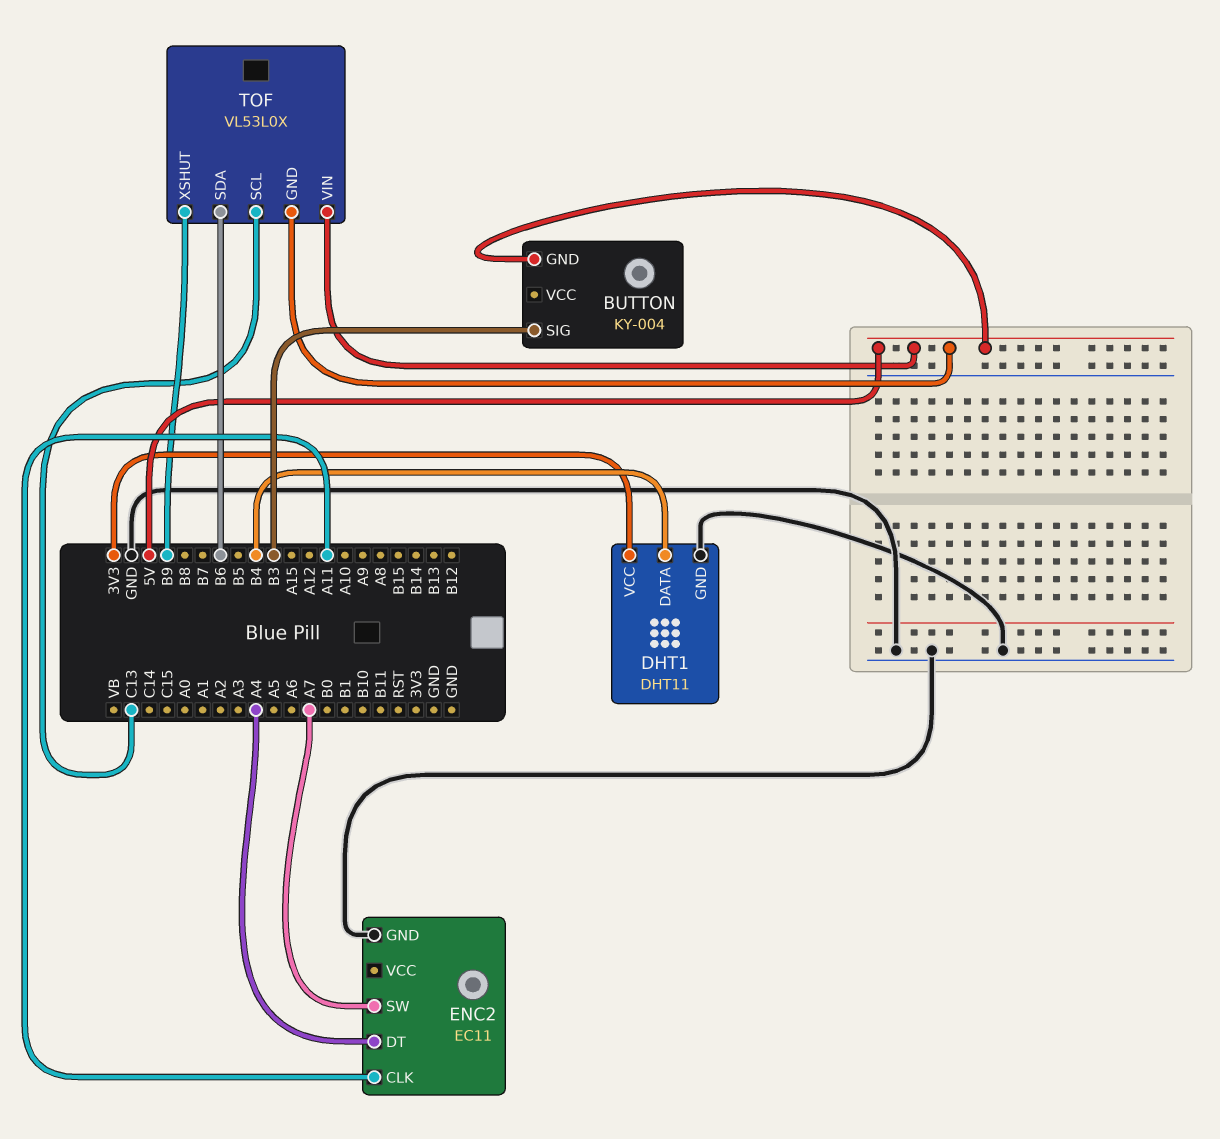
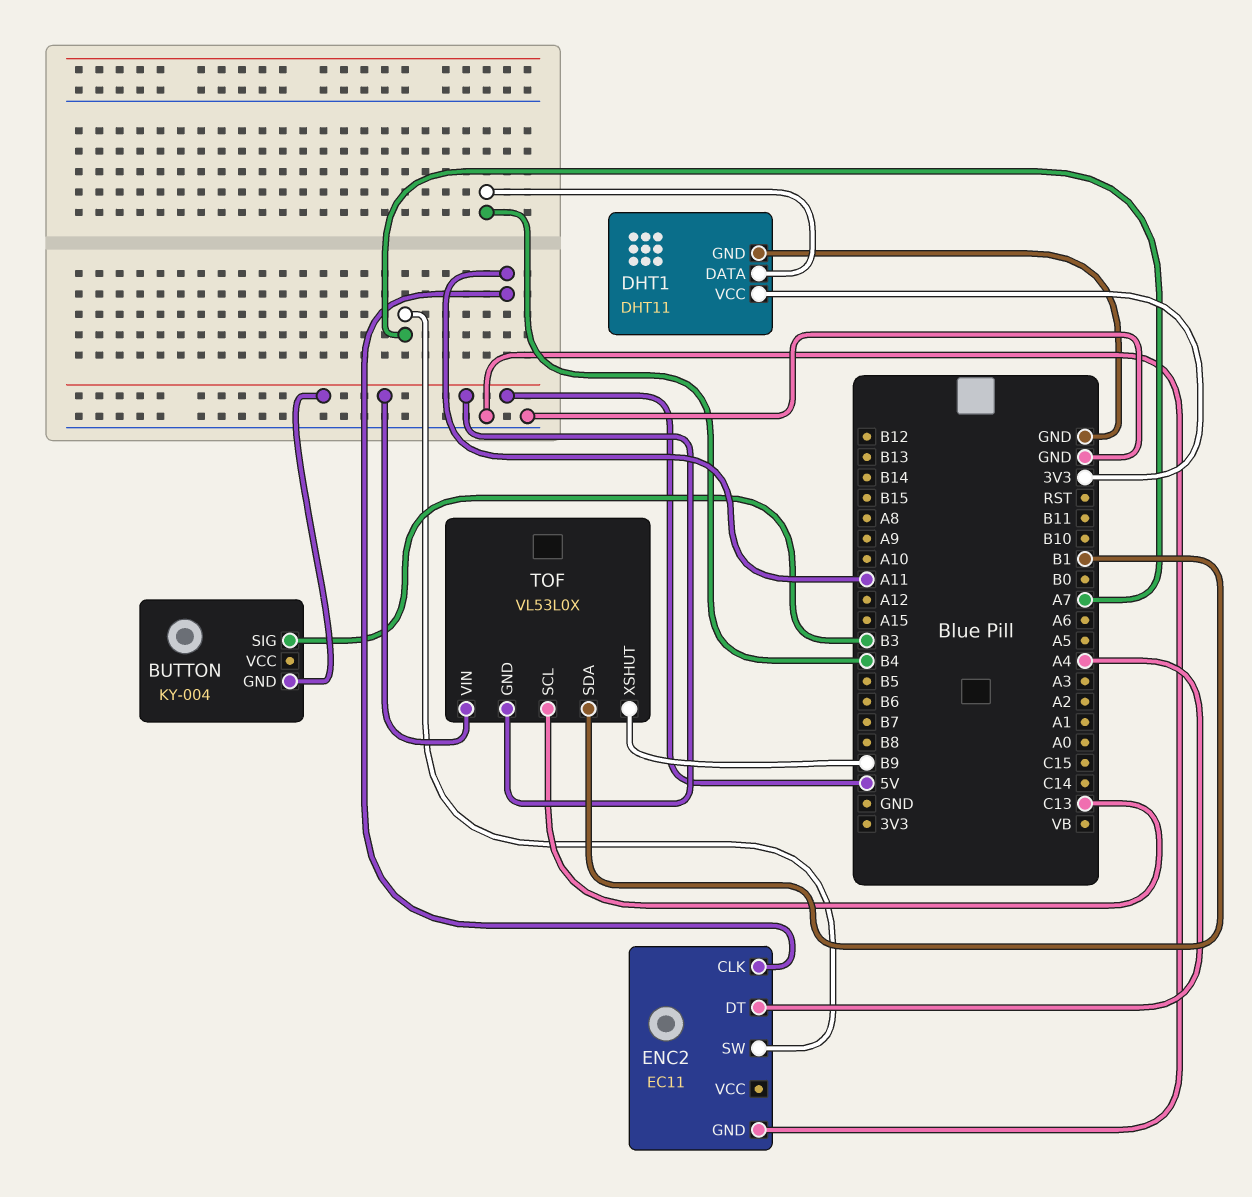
TOF pin SDA: B6 -> B1

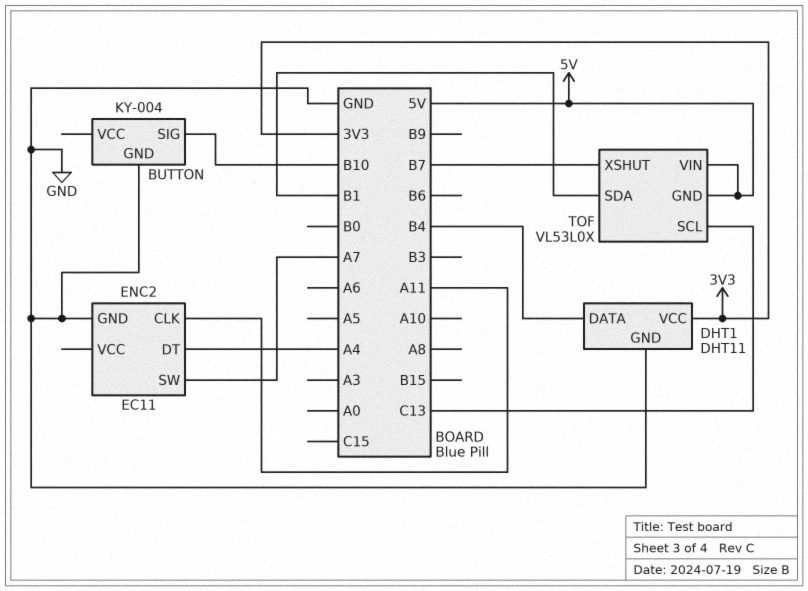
BUTTON pin GND: 5V -> GND
BUTTON pin SIG: B3 -> B10
TOF pin XSHUT: B9 -> B7

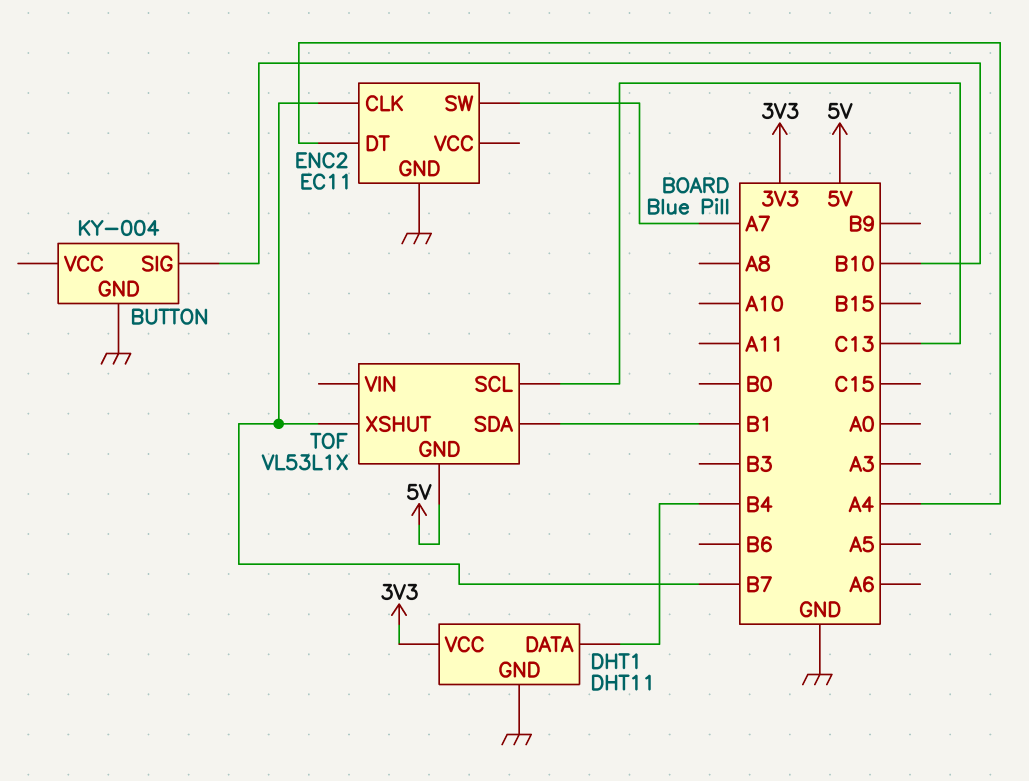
ENC2 pin CLK: A11 -> B7
TOF: VL53L0X -> VL53L1X
TOF pin VIN: 5V -> none

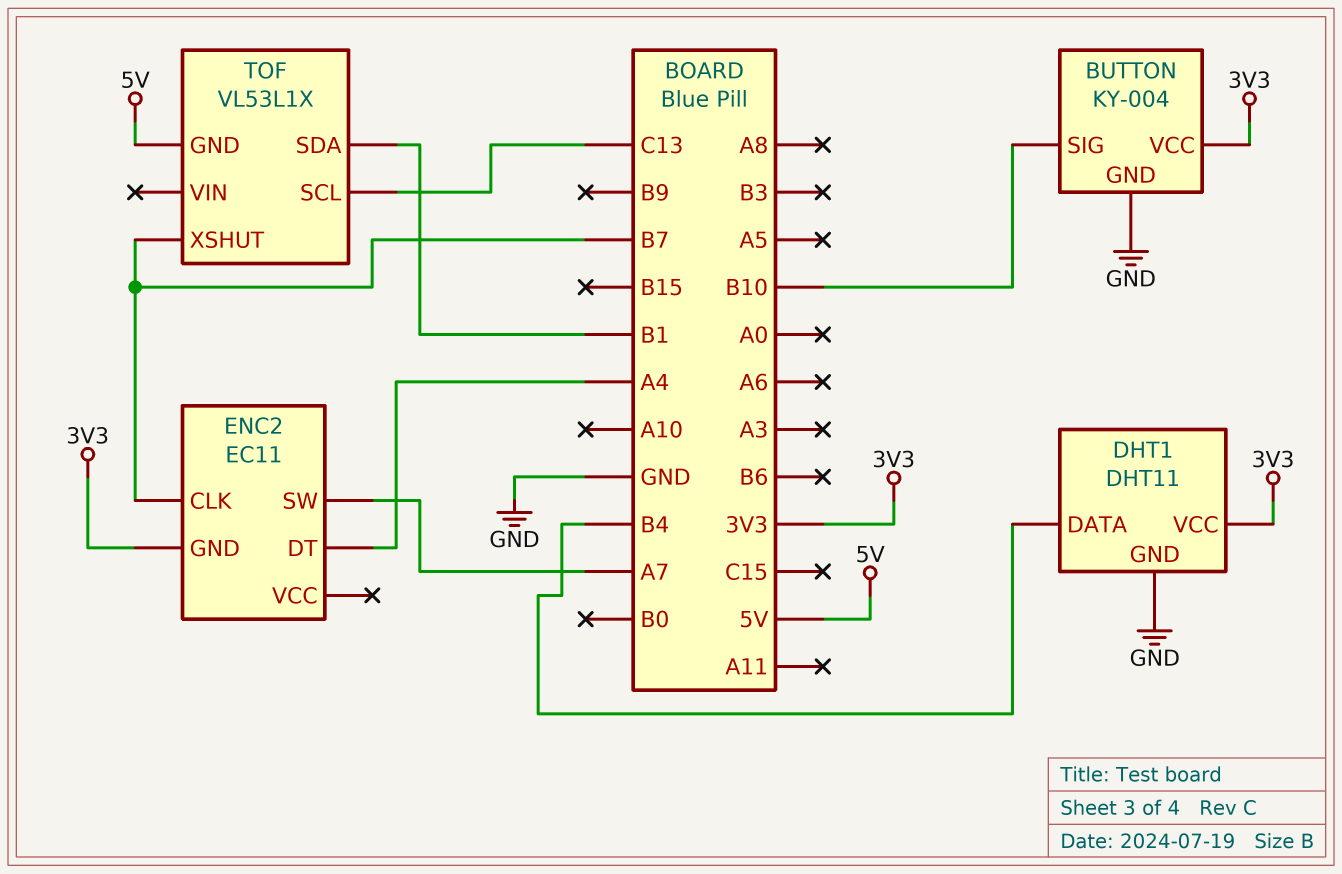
BUTTON pin VCC: none -> 3V3
ENC2 pin GND: GND -> 3V3

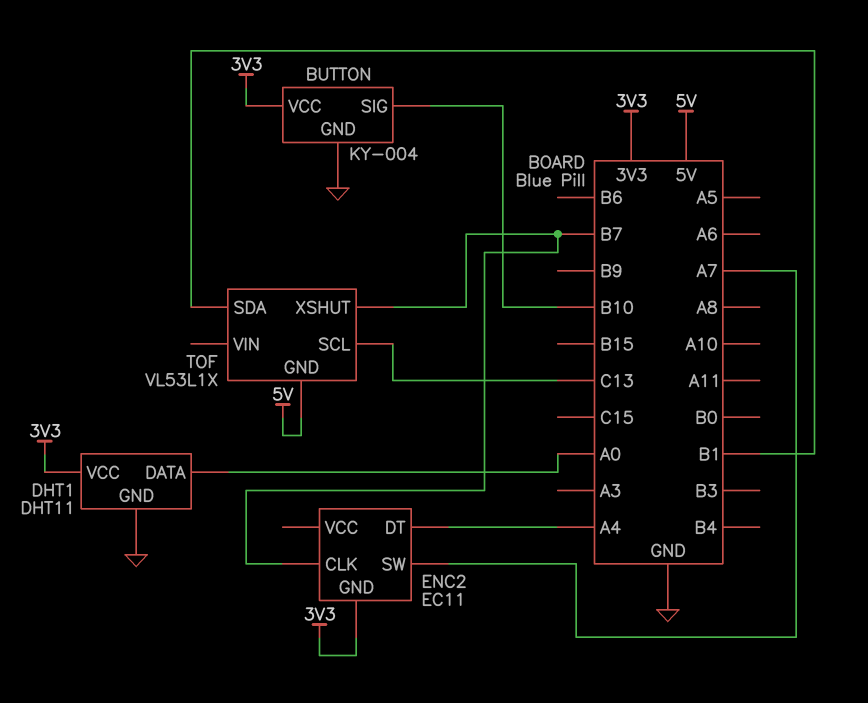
DHT1 pin DATA: B4 -> A0

